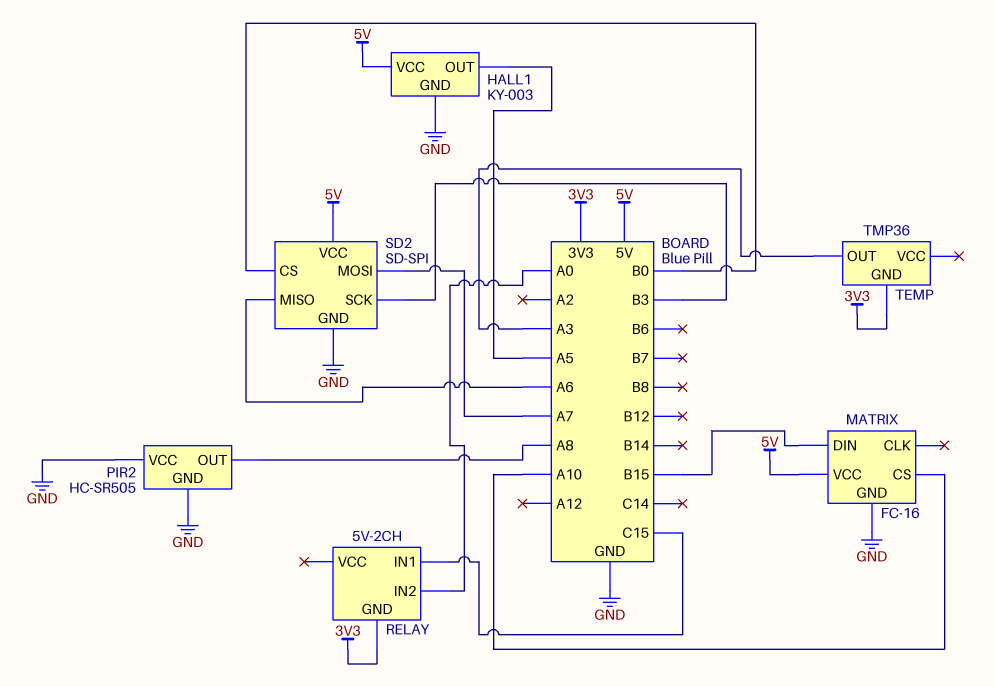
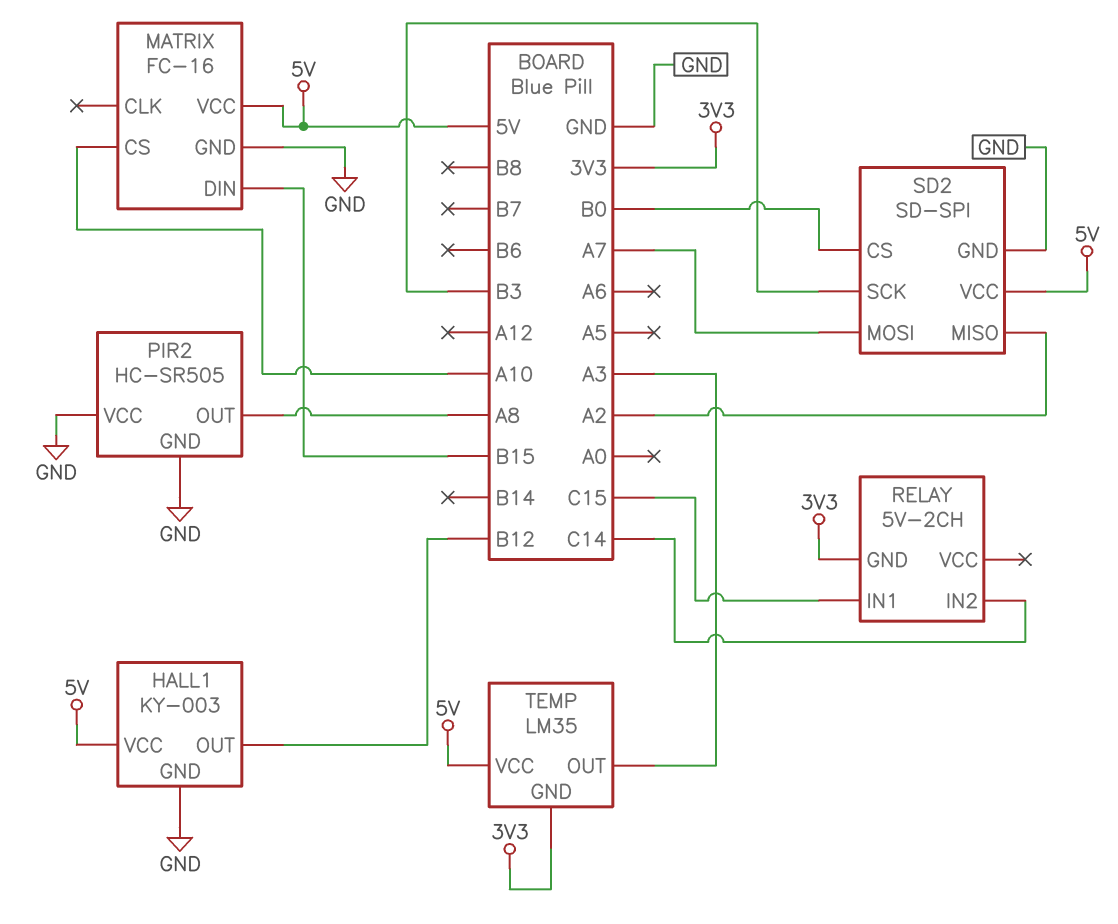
HALL1 pin OUT: A5 -> B12
RELAY pin IN2: A0 -> C14
SD2 pin MISO: A6 -> A2
TEMP: TMP36 -> LM35
TEMP pin VCC: none -> 5V

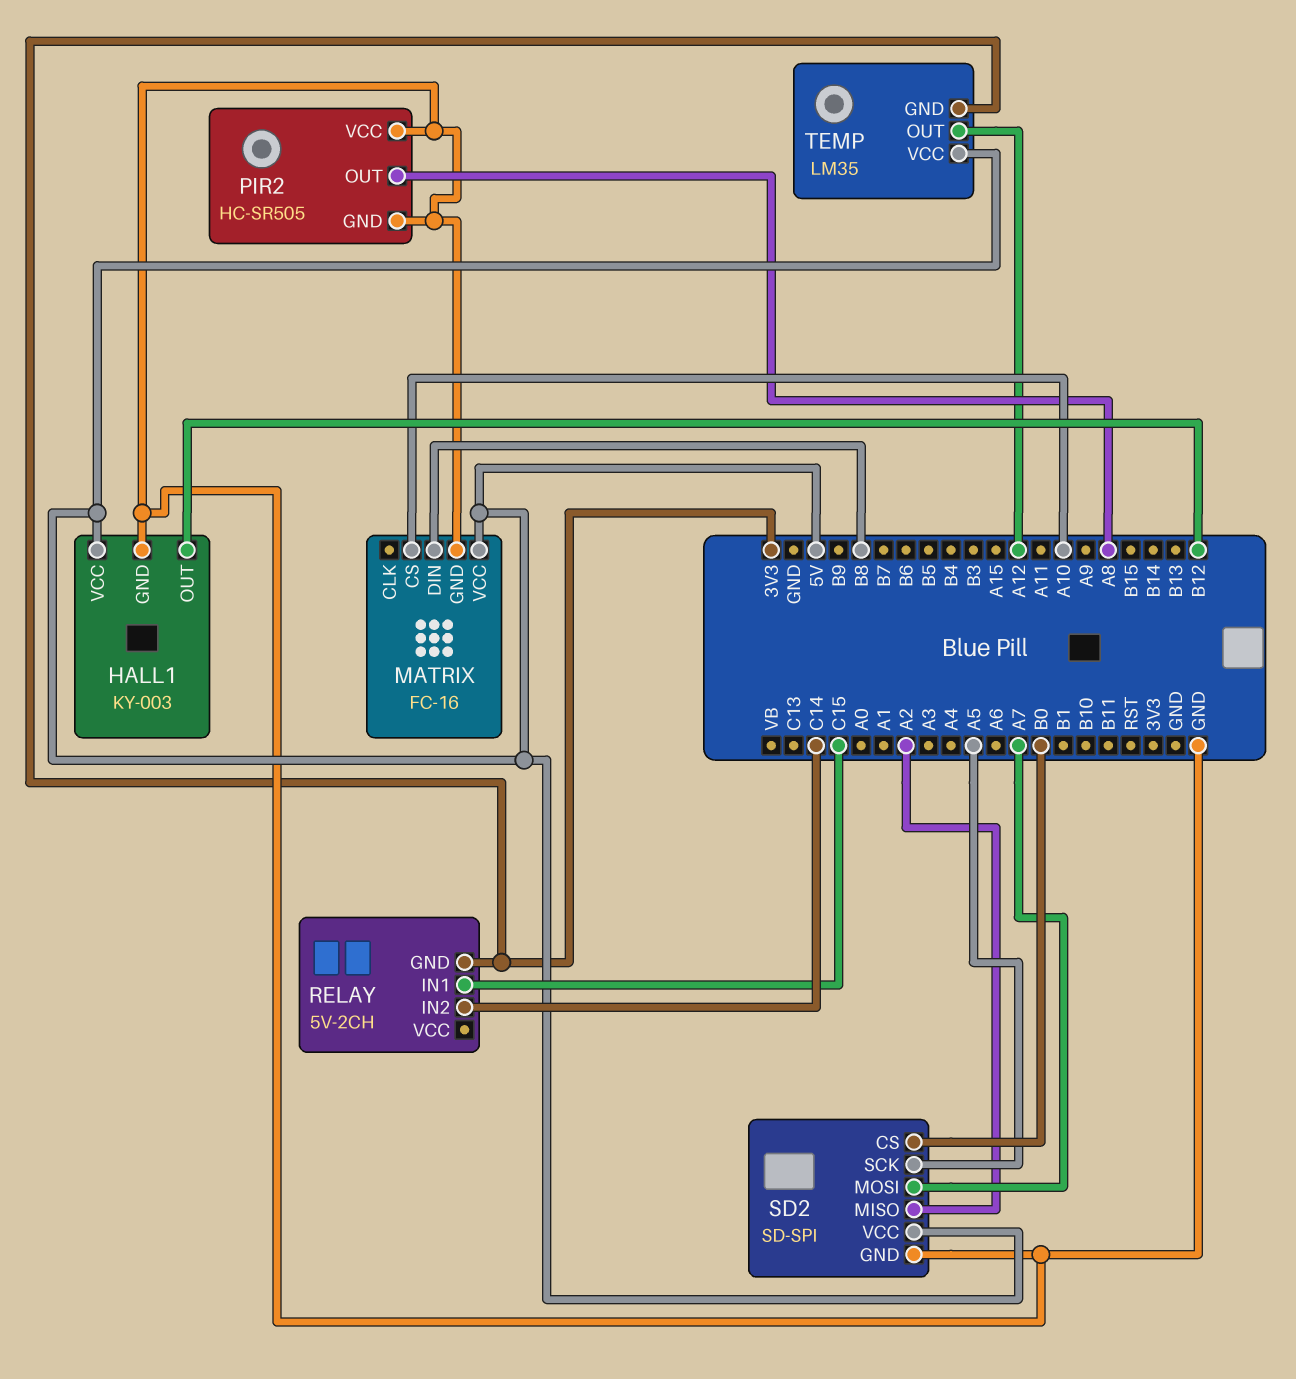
MATRIX pin DIN: B15 -> B8
SD2 pin SCK: B3 -> A5
TEMP pin OUT: A3 -> A12

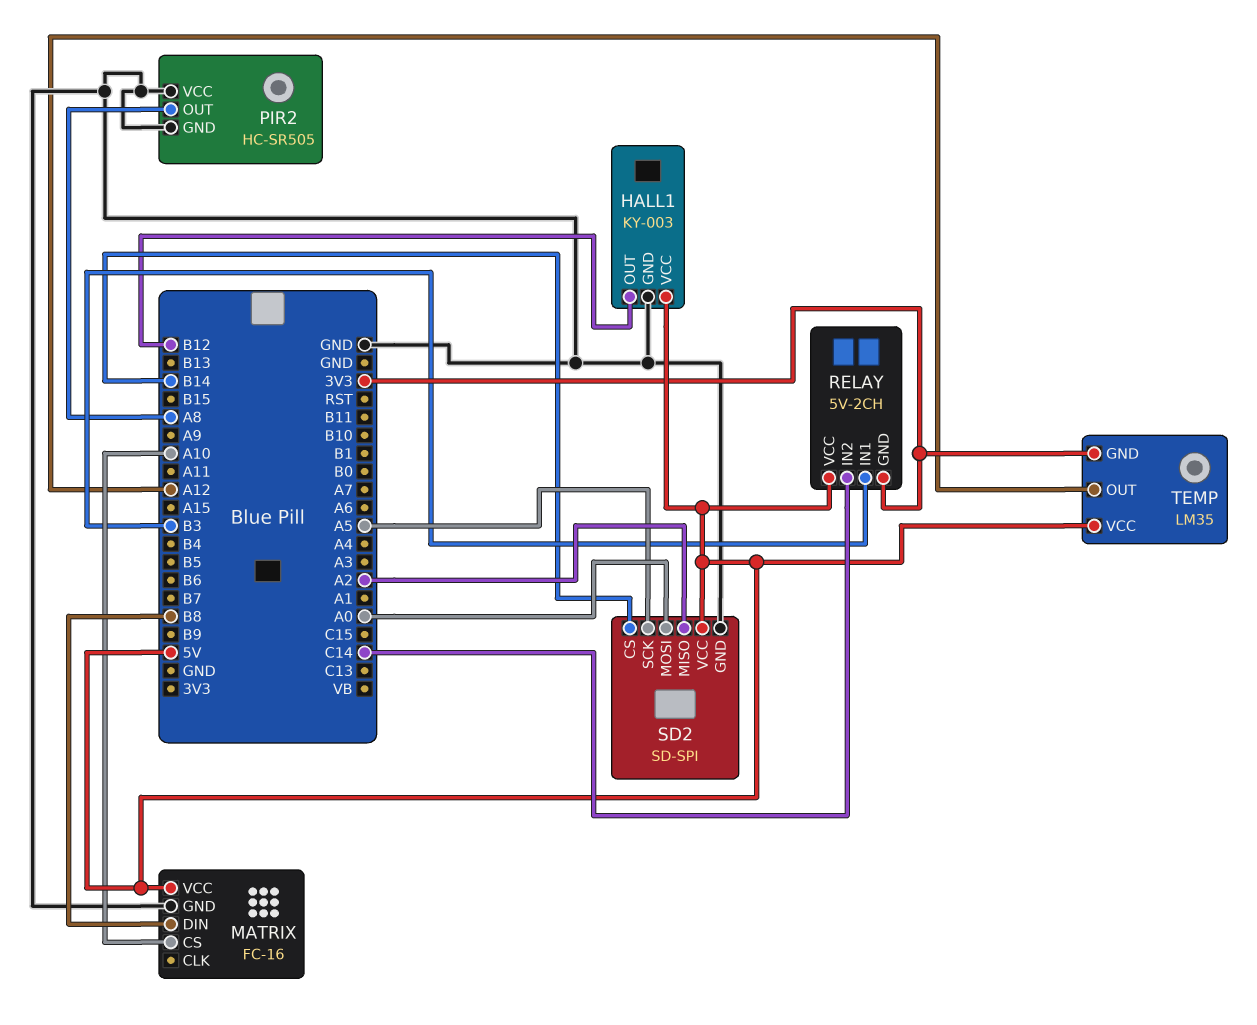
RELAY pin IN1: C15 -> B3
RELAY pin VCC: none -> 5V
SD2 pin CS: B0 -> B14
SD2 pin MOSI: A7 -> A0

